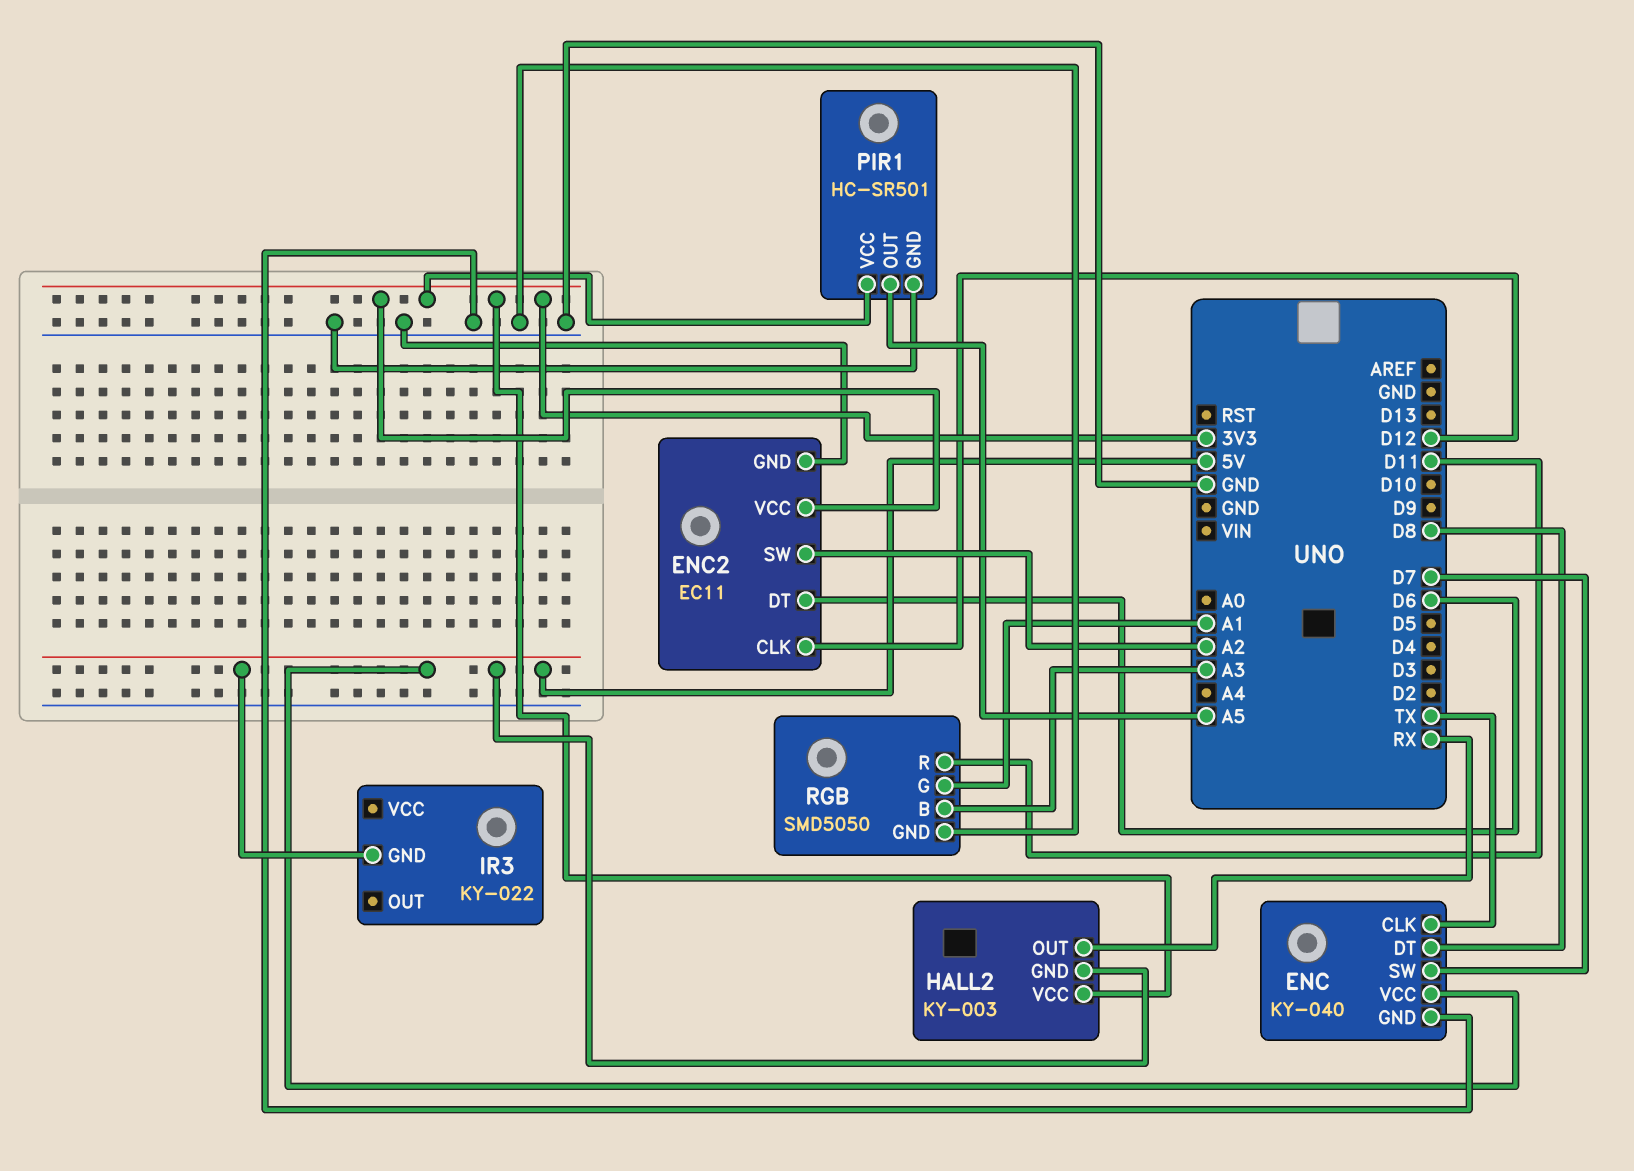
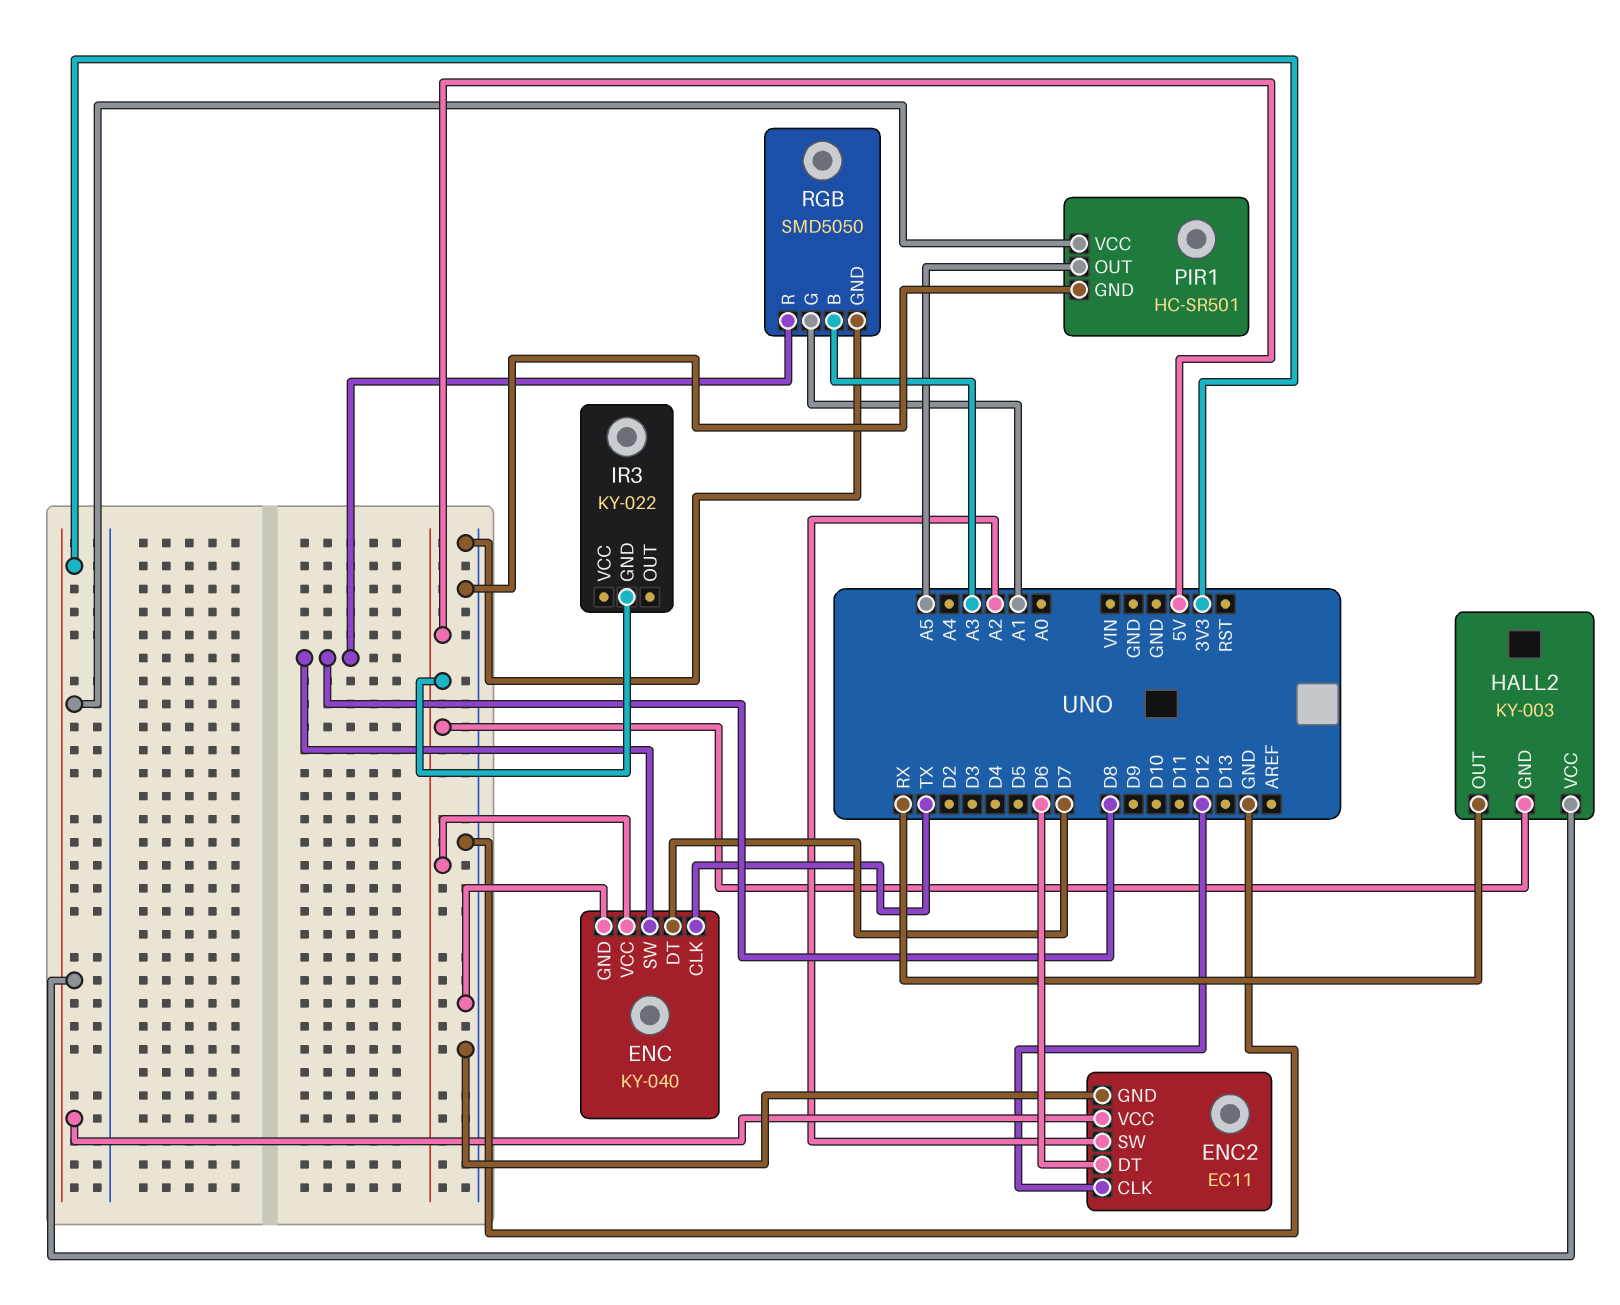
ENC pin DT: D8 -> D7
ENC pin SW: D7 -> D8
RGB pin R: D11 -> D8

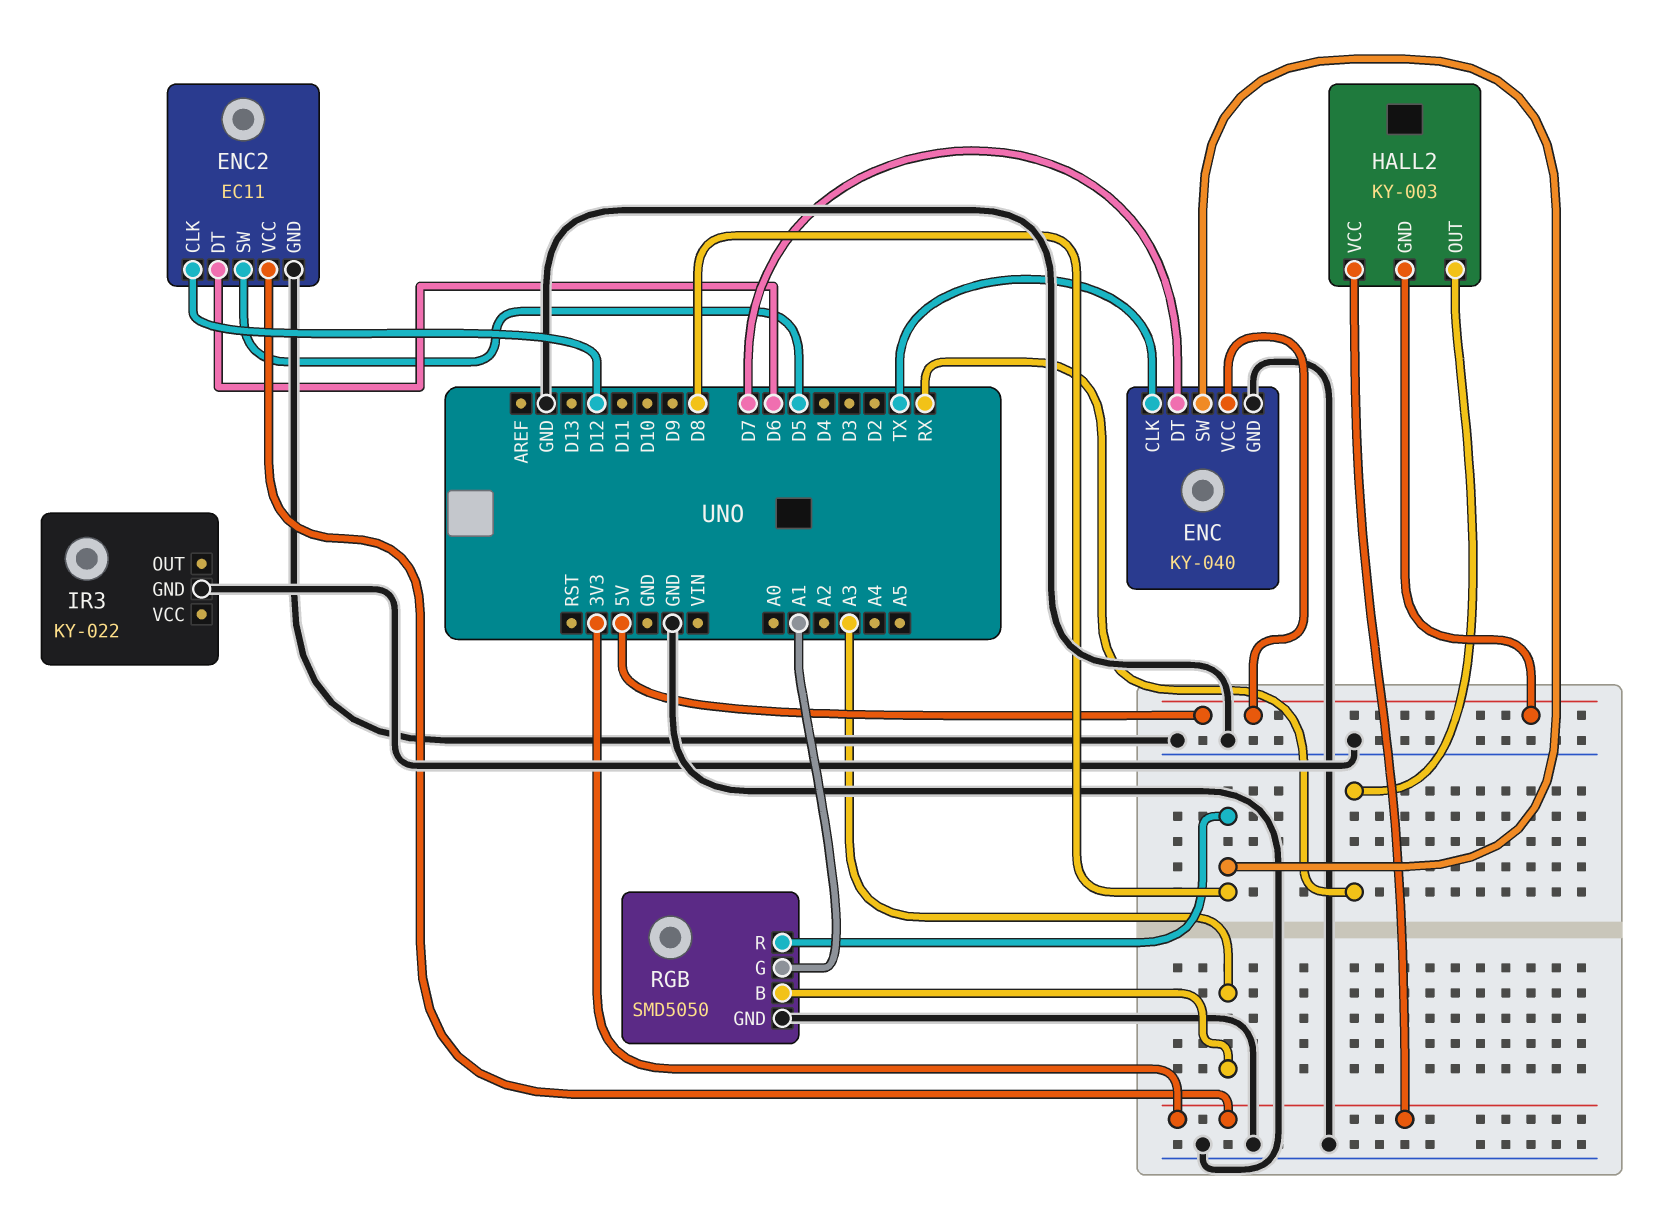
ENC2 pin SW: A2 -> D5
IR3 pin GND: 5V -> GND
PIR1: HC-SR501 -> none
PIR1 pin GND: GND -> none
PIR1 pin OUT: A5 -> none
PIR1 pin VCC: 3V3 -> none

